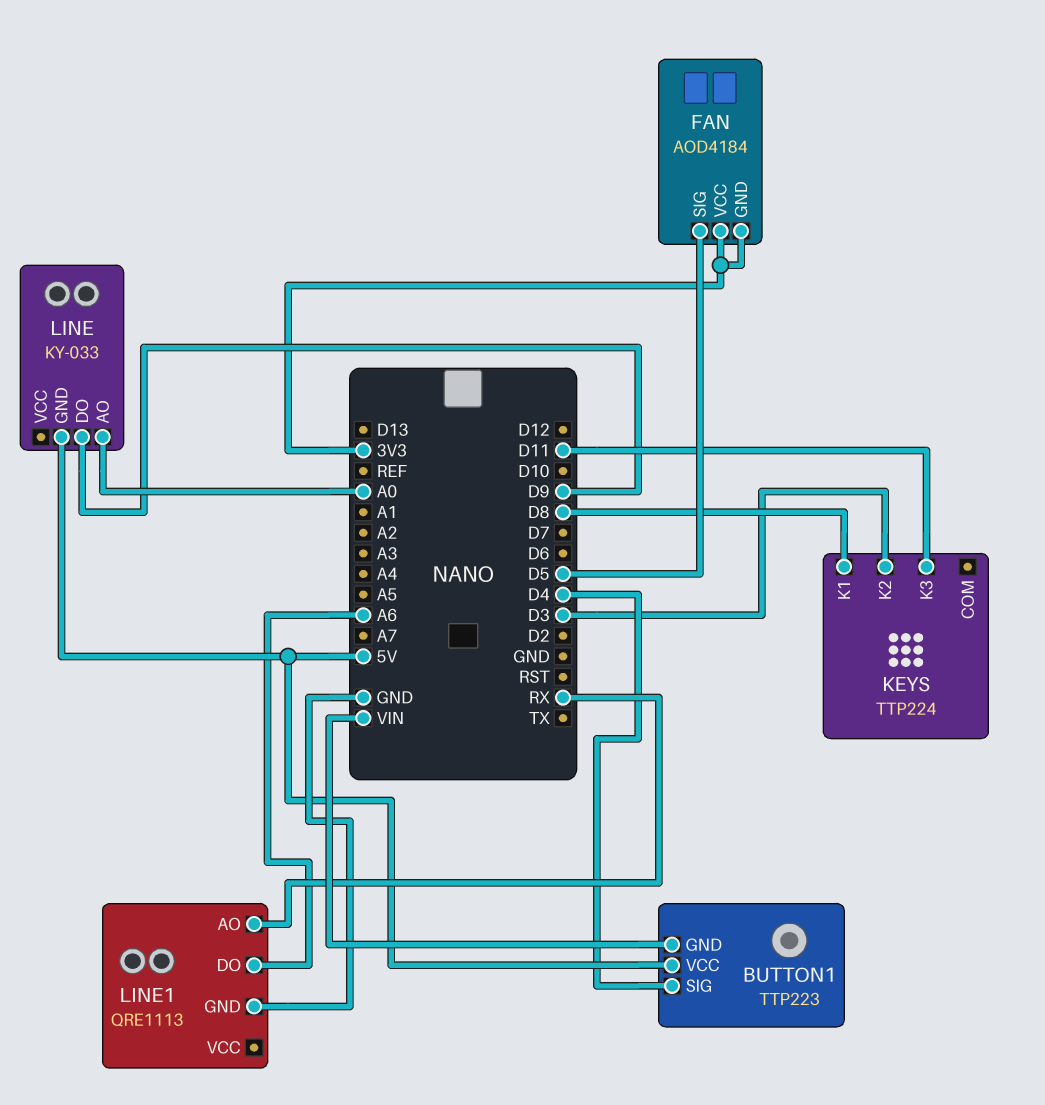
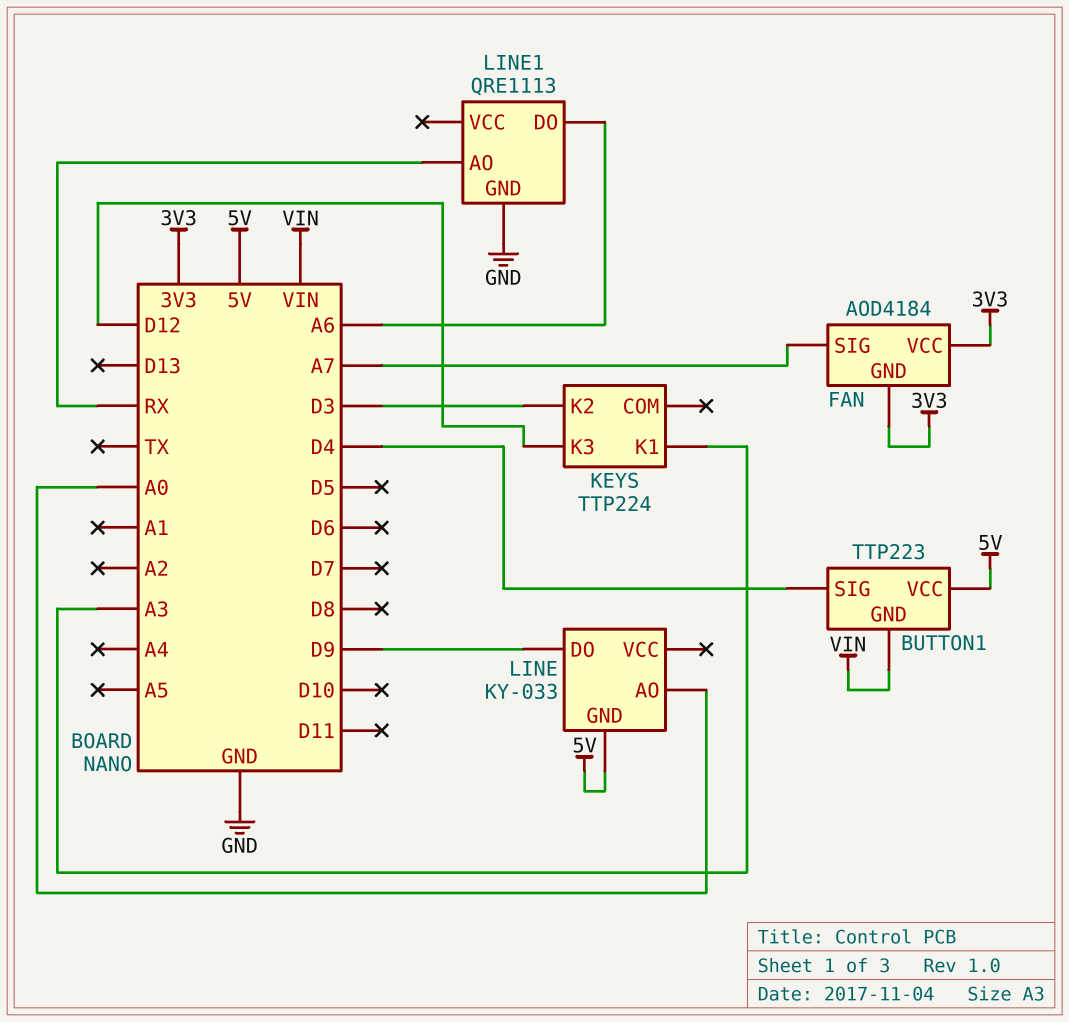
FAN pin SIG: D5 -> A7
KEYS pin K1: D8 -> A3
KEYS pin K3: D11 -> D12

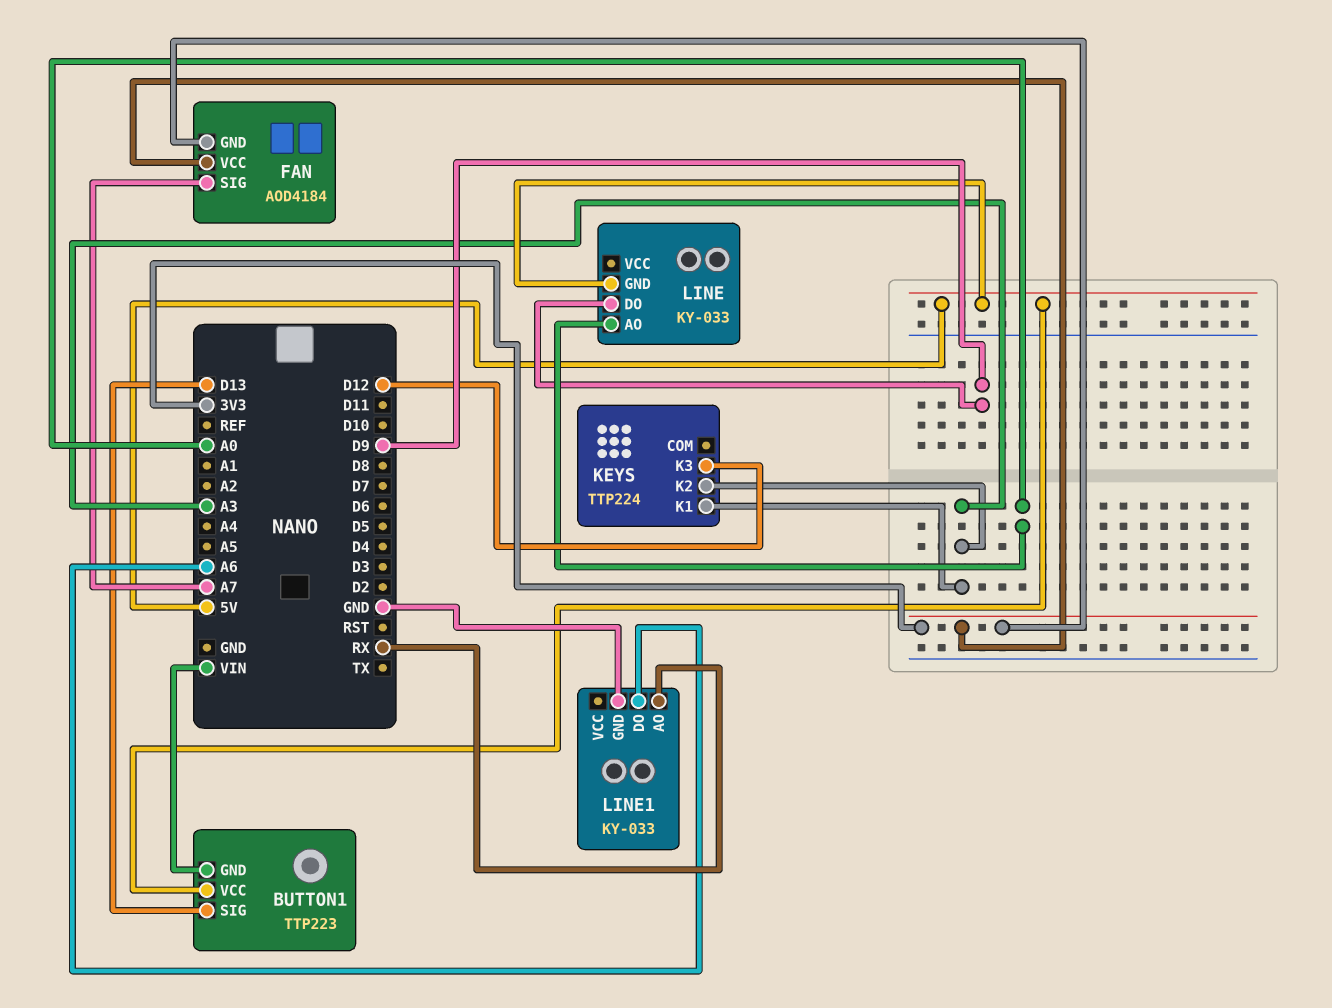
BUTTON1 pin SIG: D4 -> D13
KEYS pin K2: D3 -> A3
LINE1: QRE1113 -> KY-033

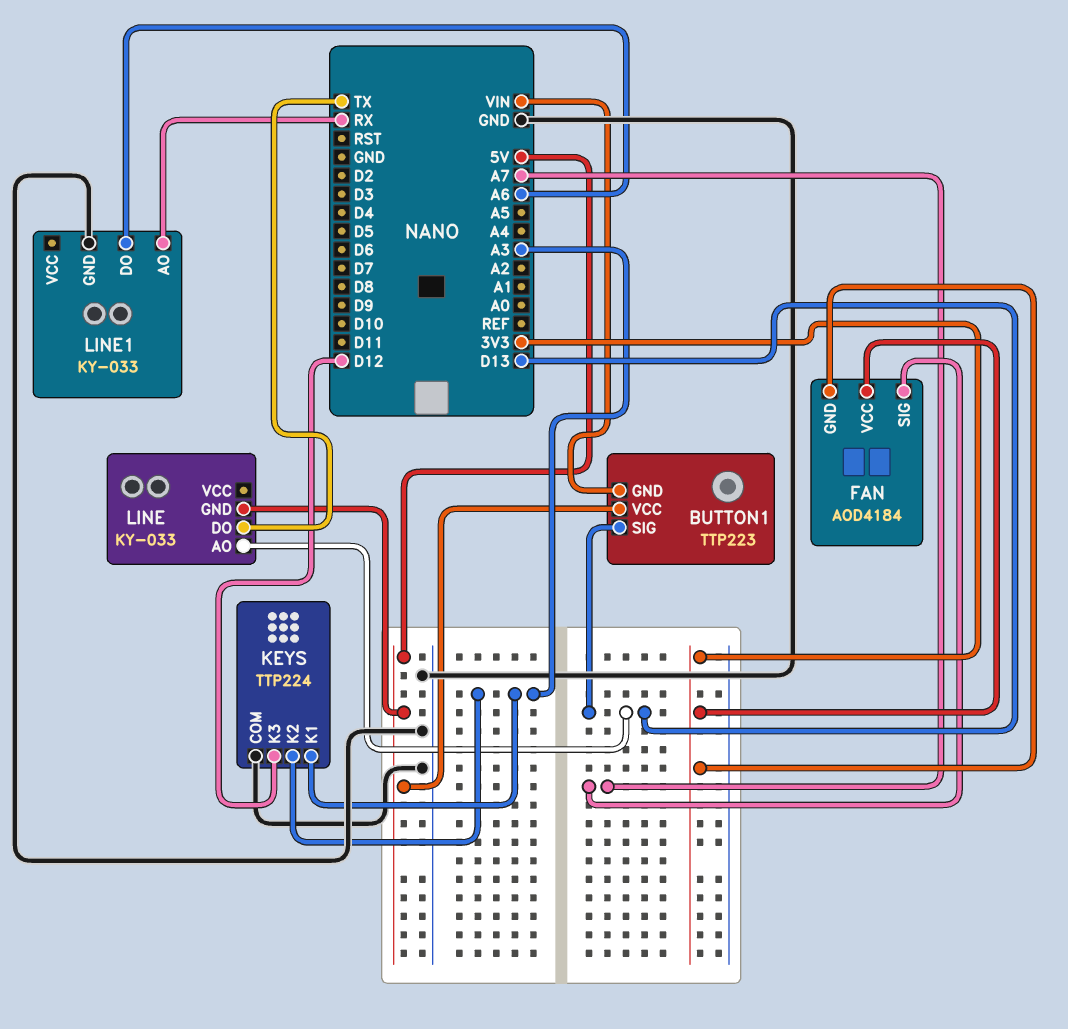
KEYS pin COM: none -> GND
LINE pin AO: A0 -> D13
LINE pin DO: D9 -> TX

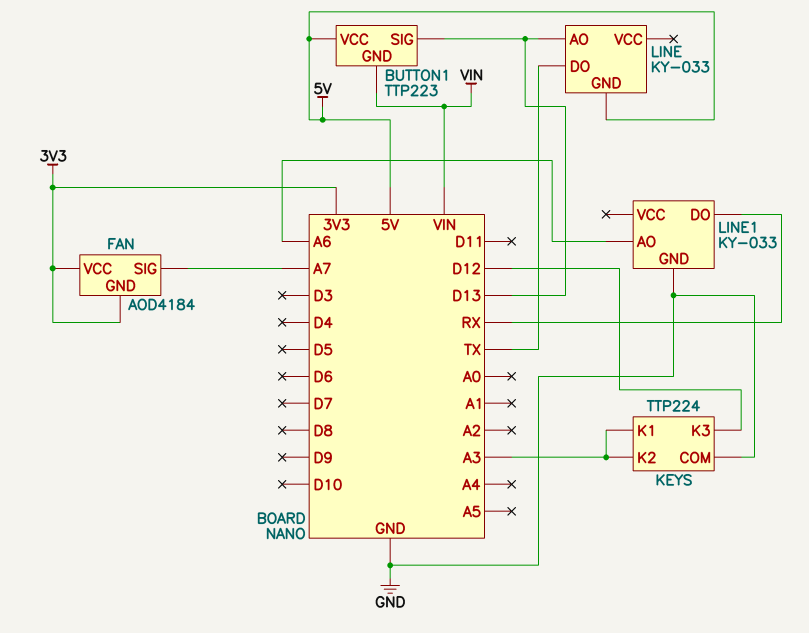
LINE1 pin AO: RX -> A6
LINE1 pin DO: A6 -> RX

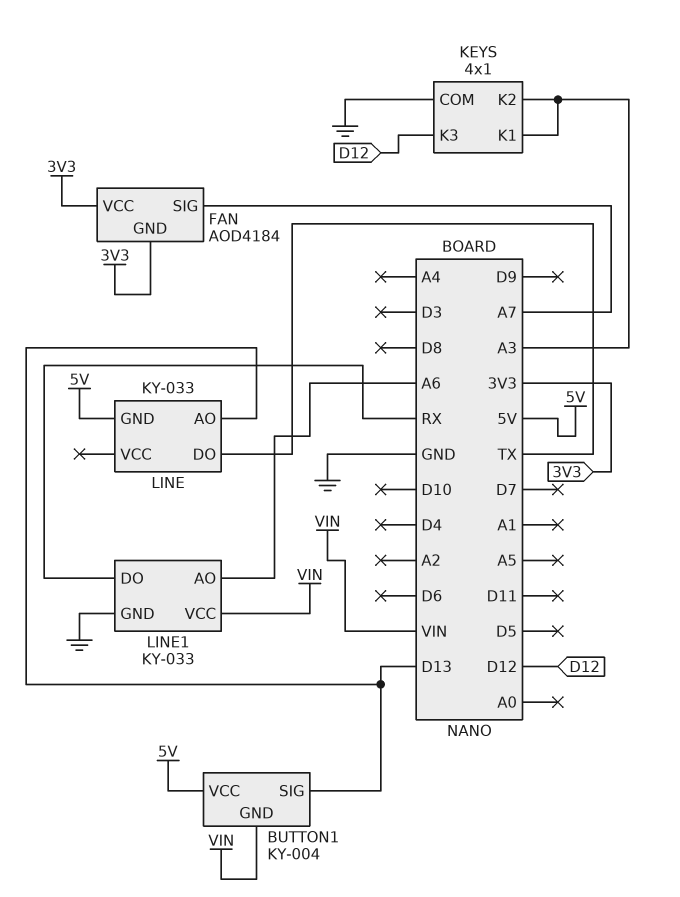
BUTTON1: TTP223 -> KY-004
KEYS: TTP224 -> 4x1
LINE1 pin VCC: none -> VIN

